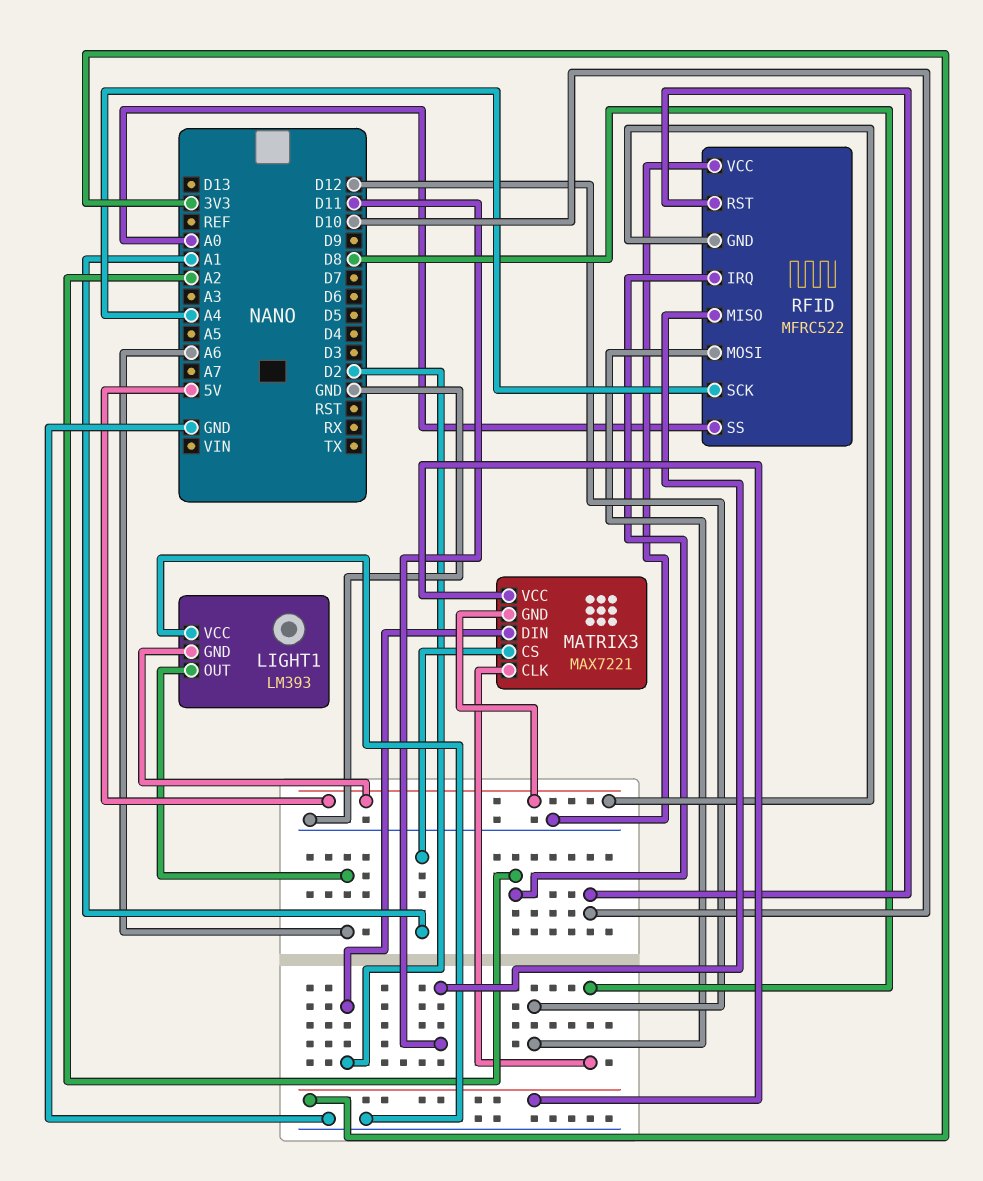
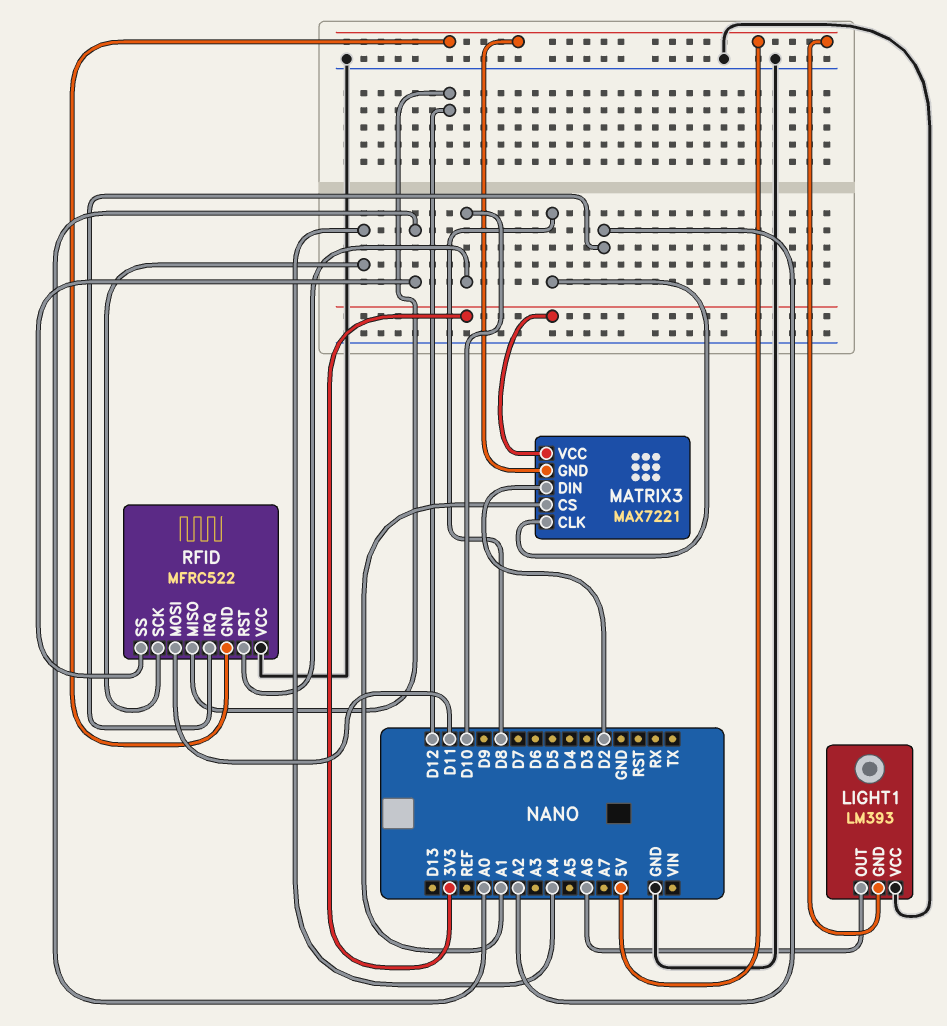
RFID pin MISO: D11 -> D12
RFID pin MOSI: D12 -> D11

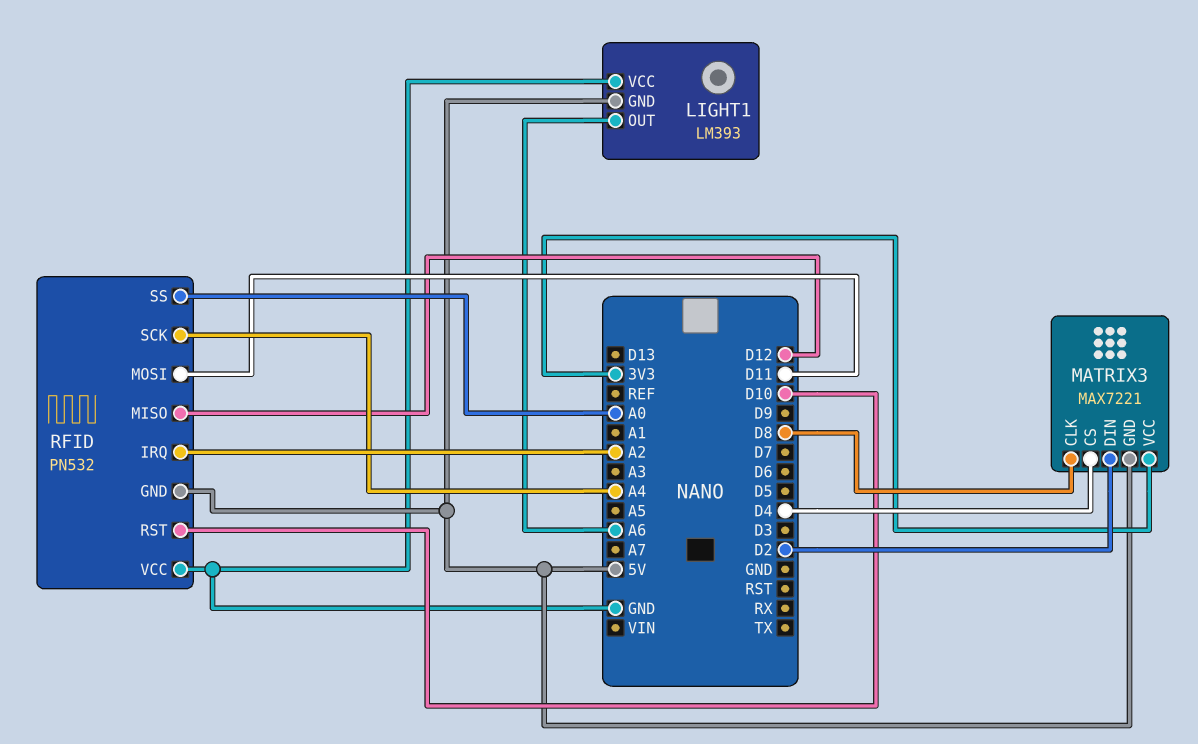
MATRIX3 pin CS: A1 -> D4
RFID: MFRC522 -> PN532

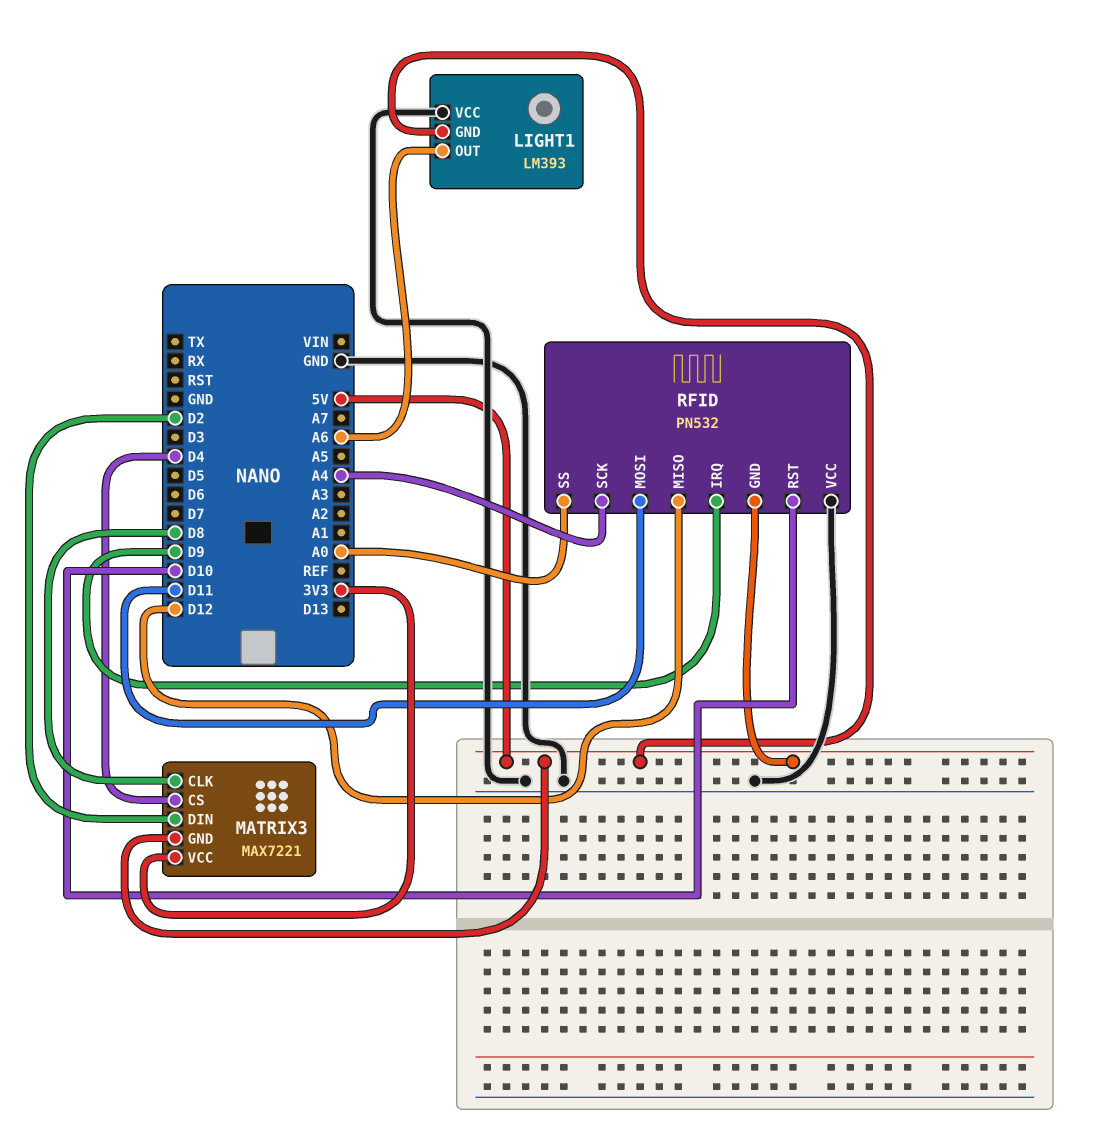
RFID pin IRQ: A2 -> D9

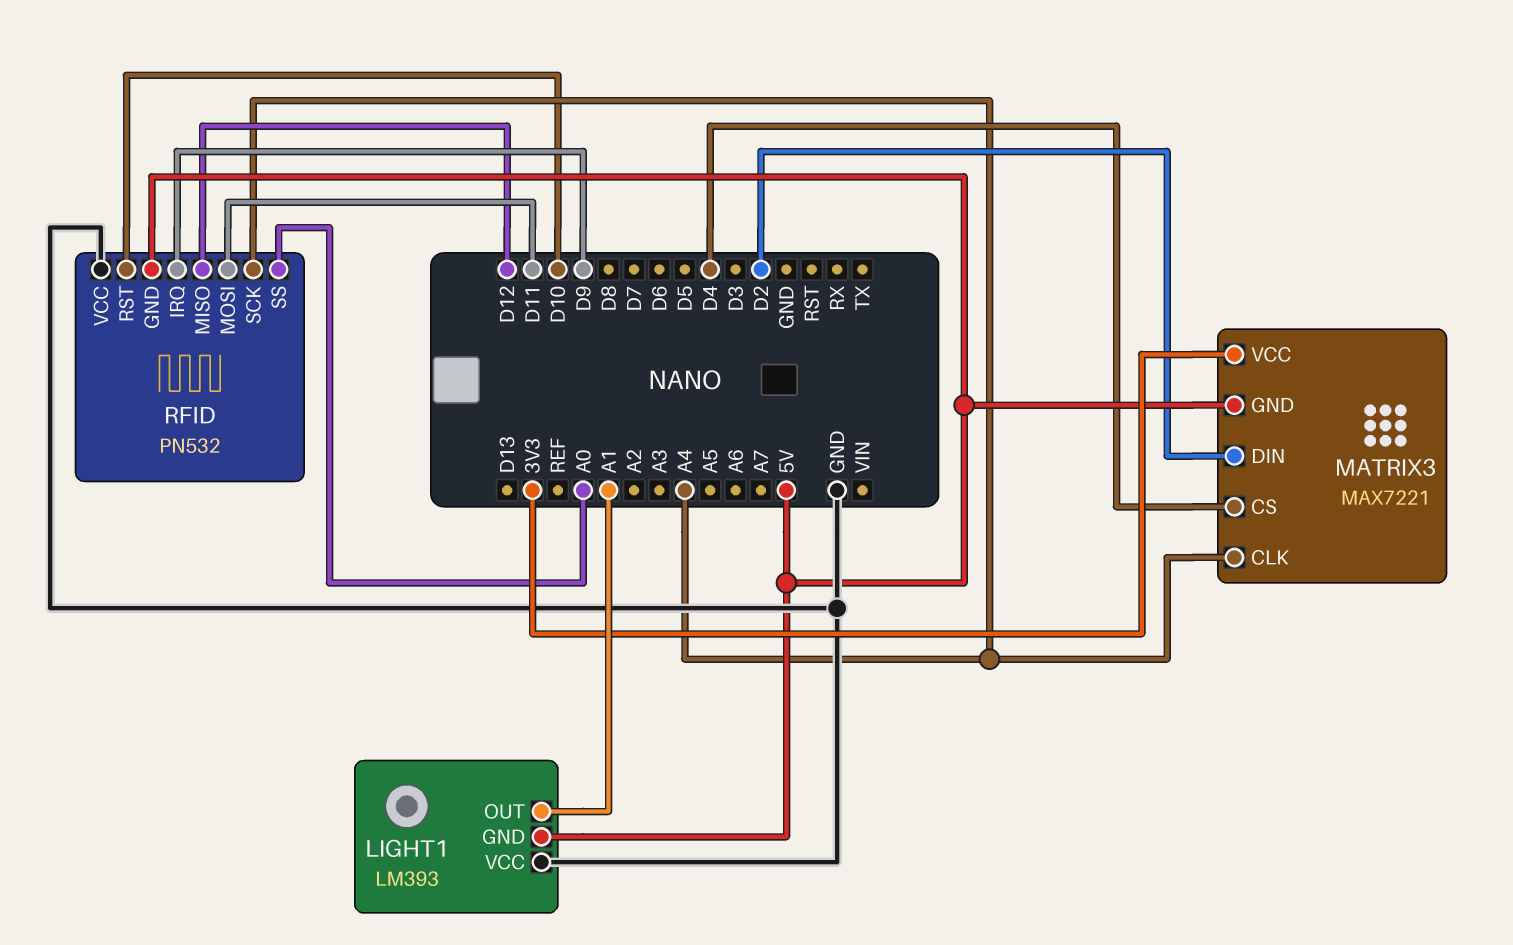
LIGHT1 pin OUT: A6 -> A1
MATRIX3 pin CLK: D8 -> A4

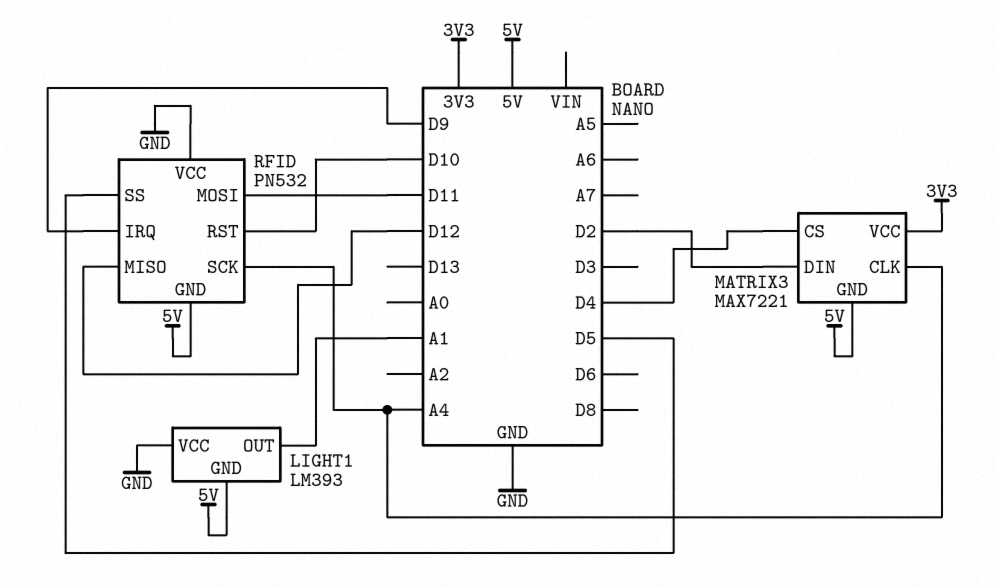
RFID pin SS: A0 -> D5

